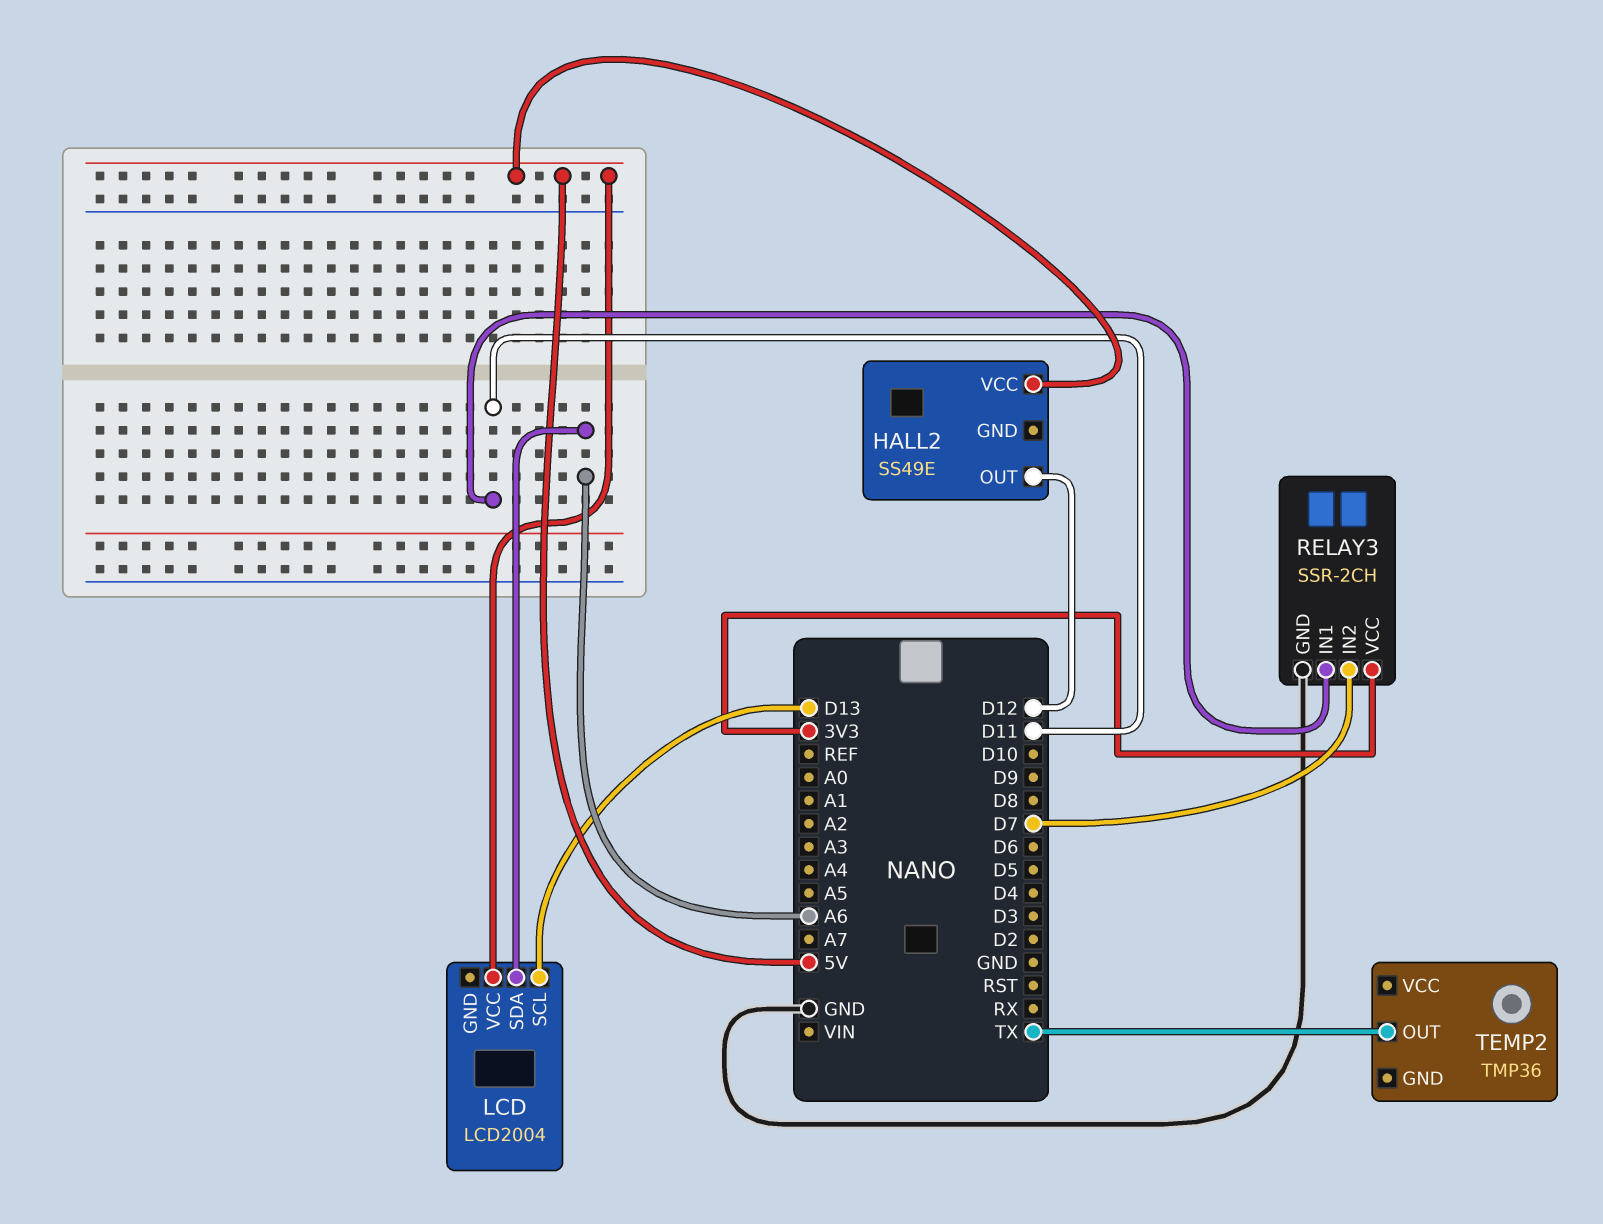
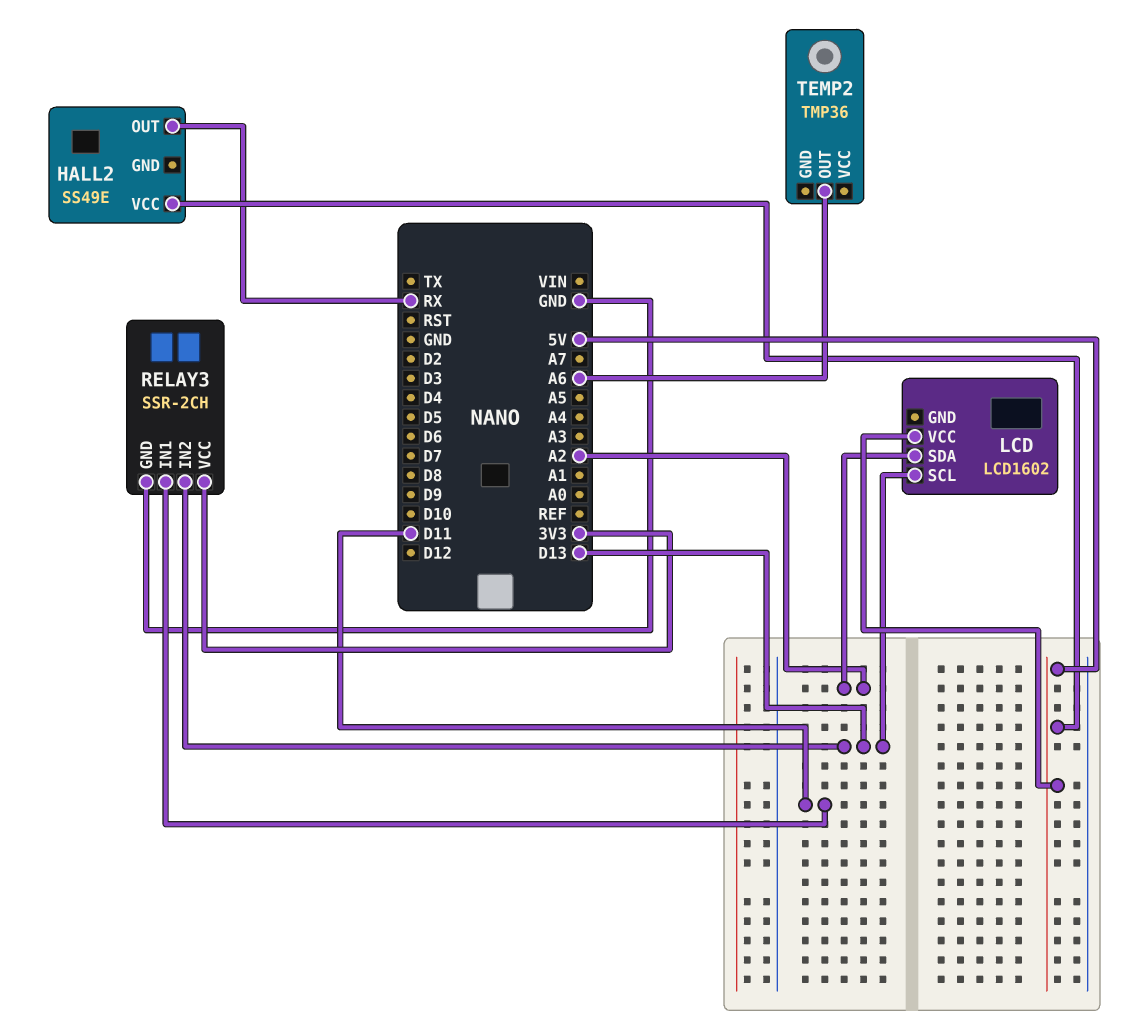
HALL2 pin OUT: D12 -> RX
LCD: LCD2004 -> LCD1602
LCD pin SDA: A6 -> A2
RELAY3 pin IN2: D7 -> D13
TEMP2 pin OUT: TX -> A6

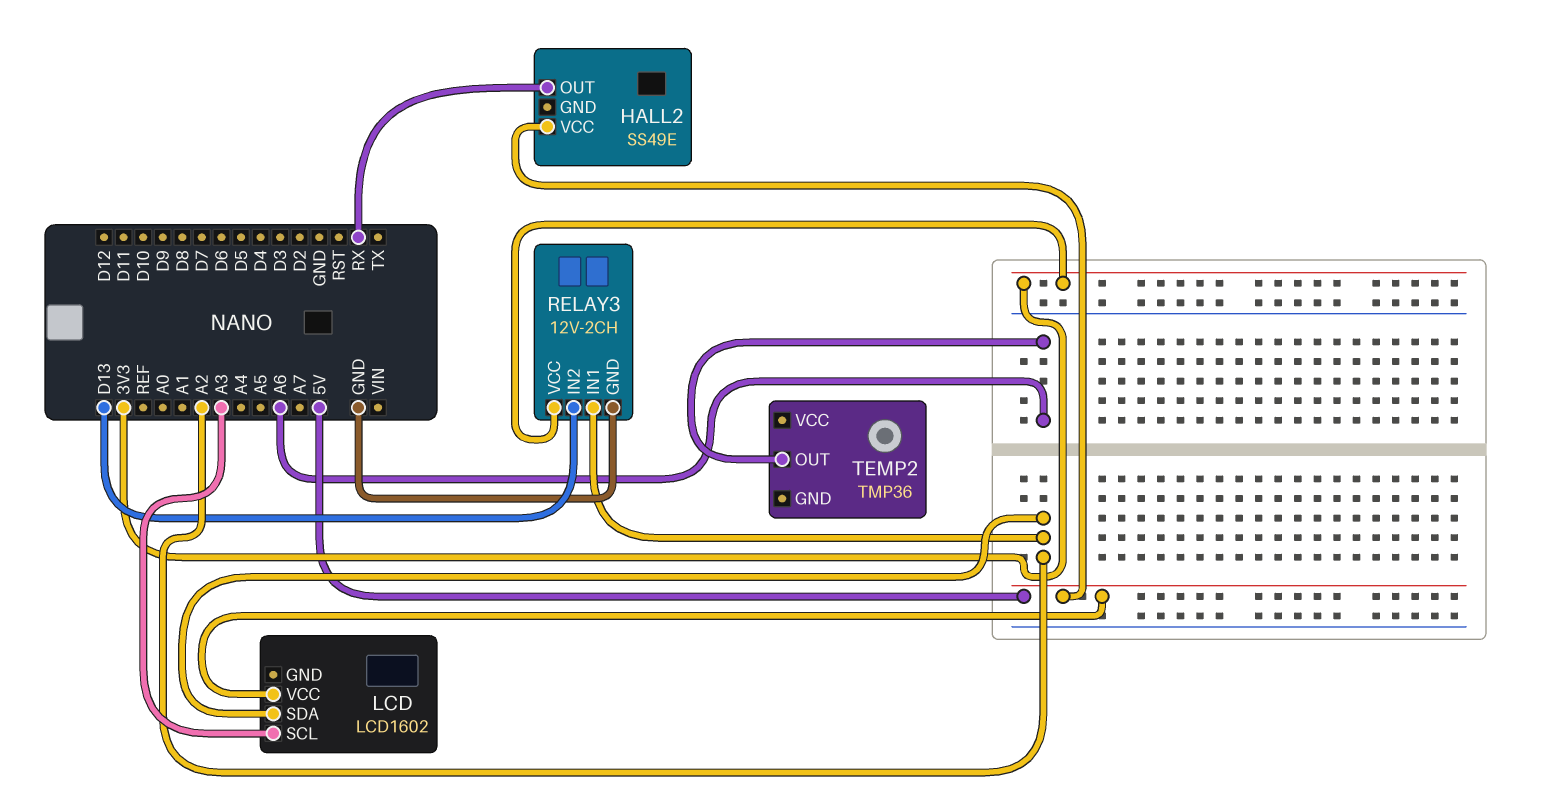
LCD pin SCL: D13 -> A3
RELAY3: SSR-2CH -> 12V-2CH
RELAY3 pin IN1: D11 -> A2

